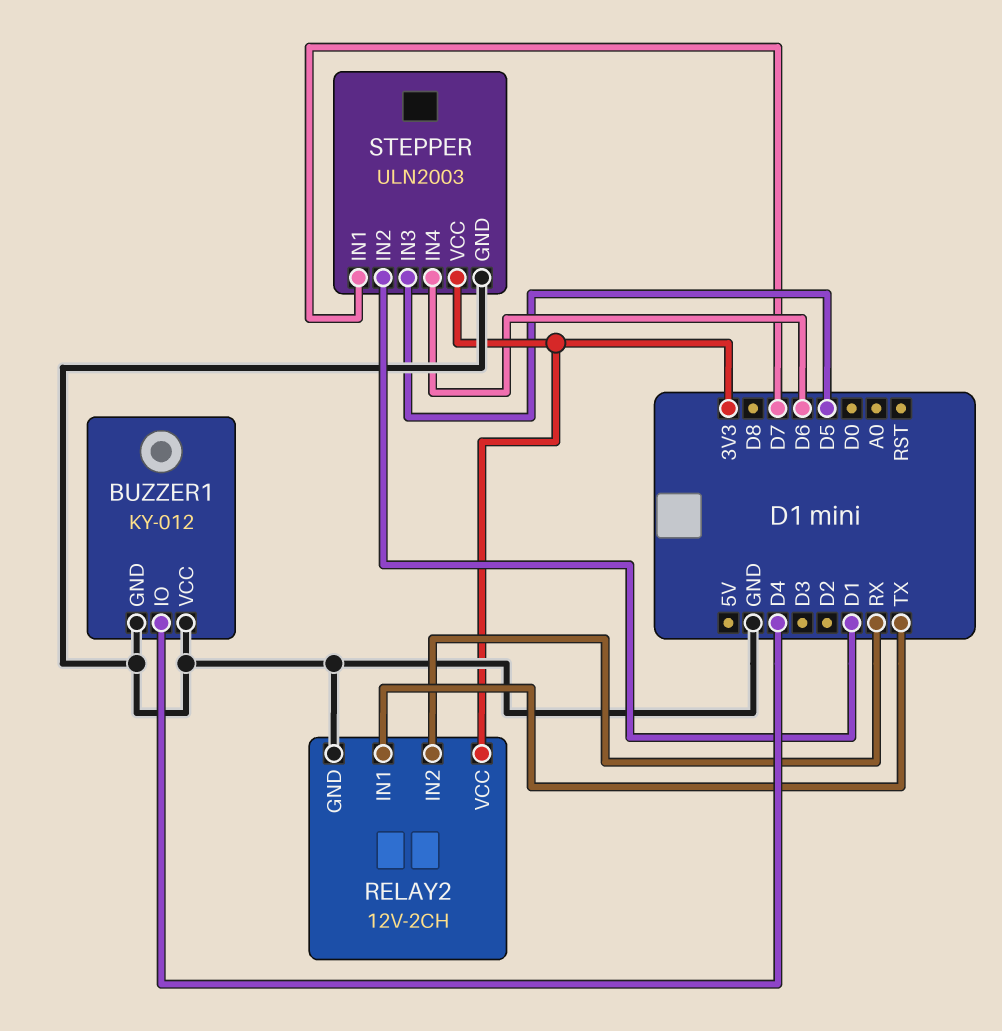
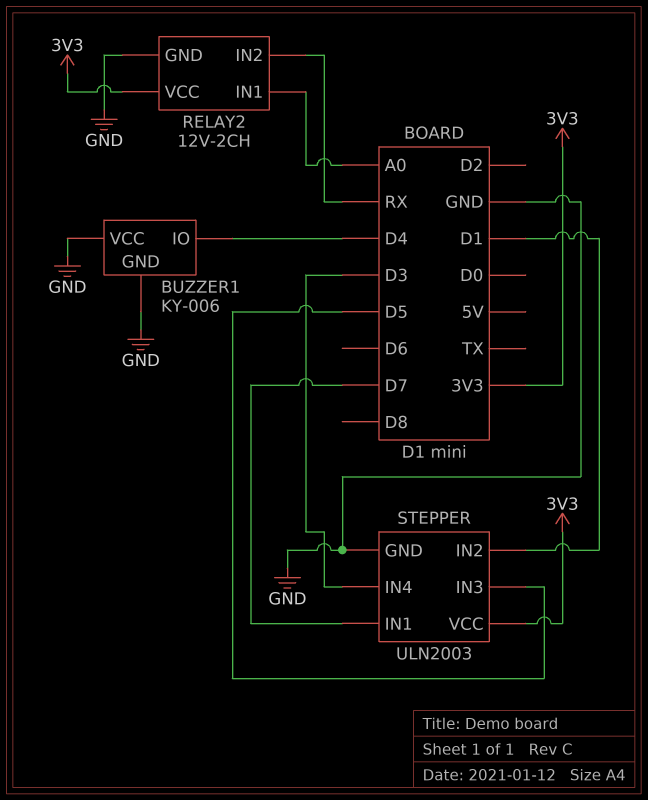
BUZZER1: KY-012 -> KY-006
RELAY2 pin IN1: TX -> A0
STEPPER pin IN4: D6 -> D3

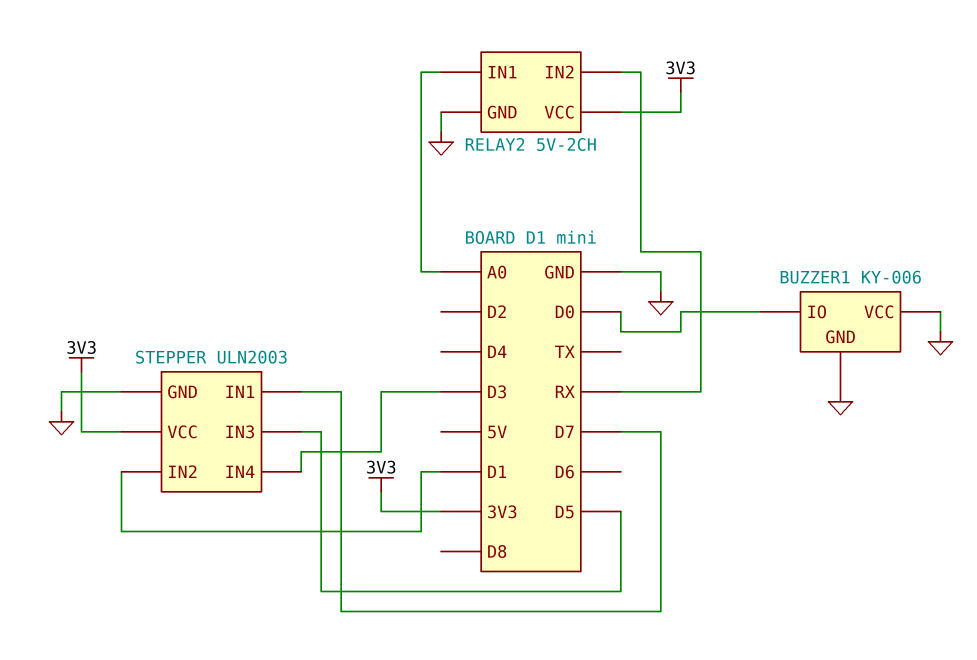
BUZZER1 pin IO: D4 -> D0
RELAY2: 12V-2CH -> 5V-2CH

